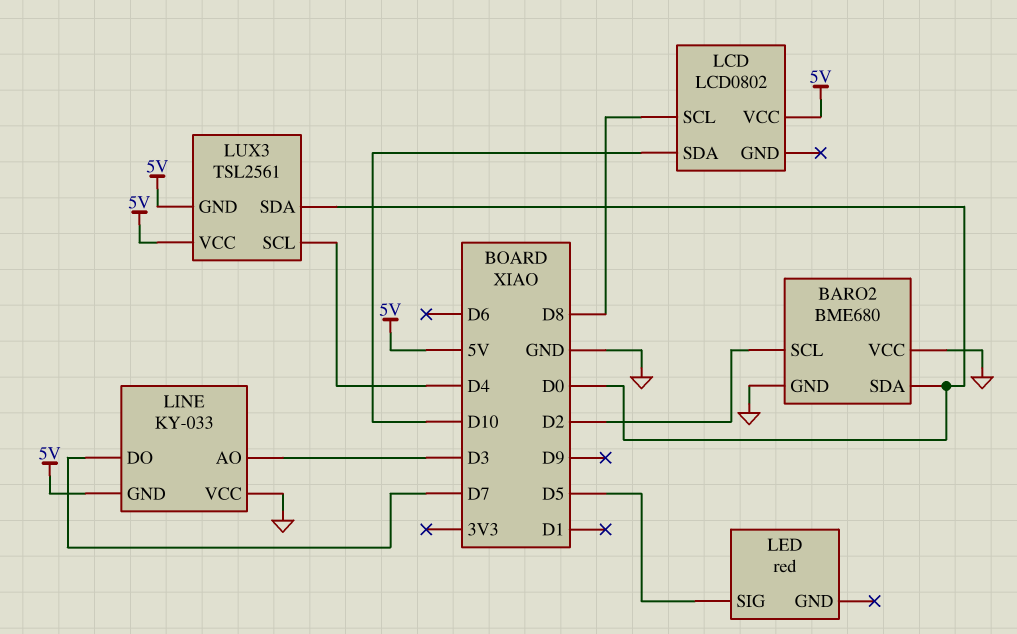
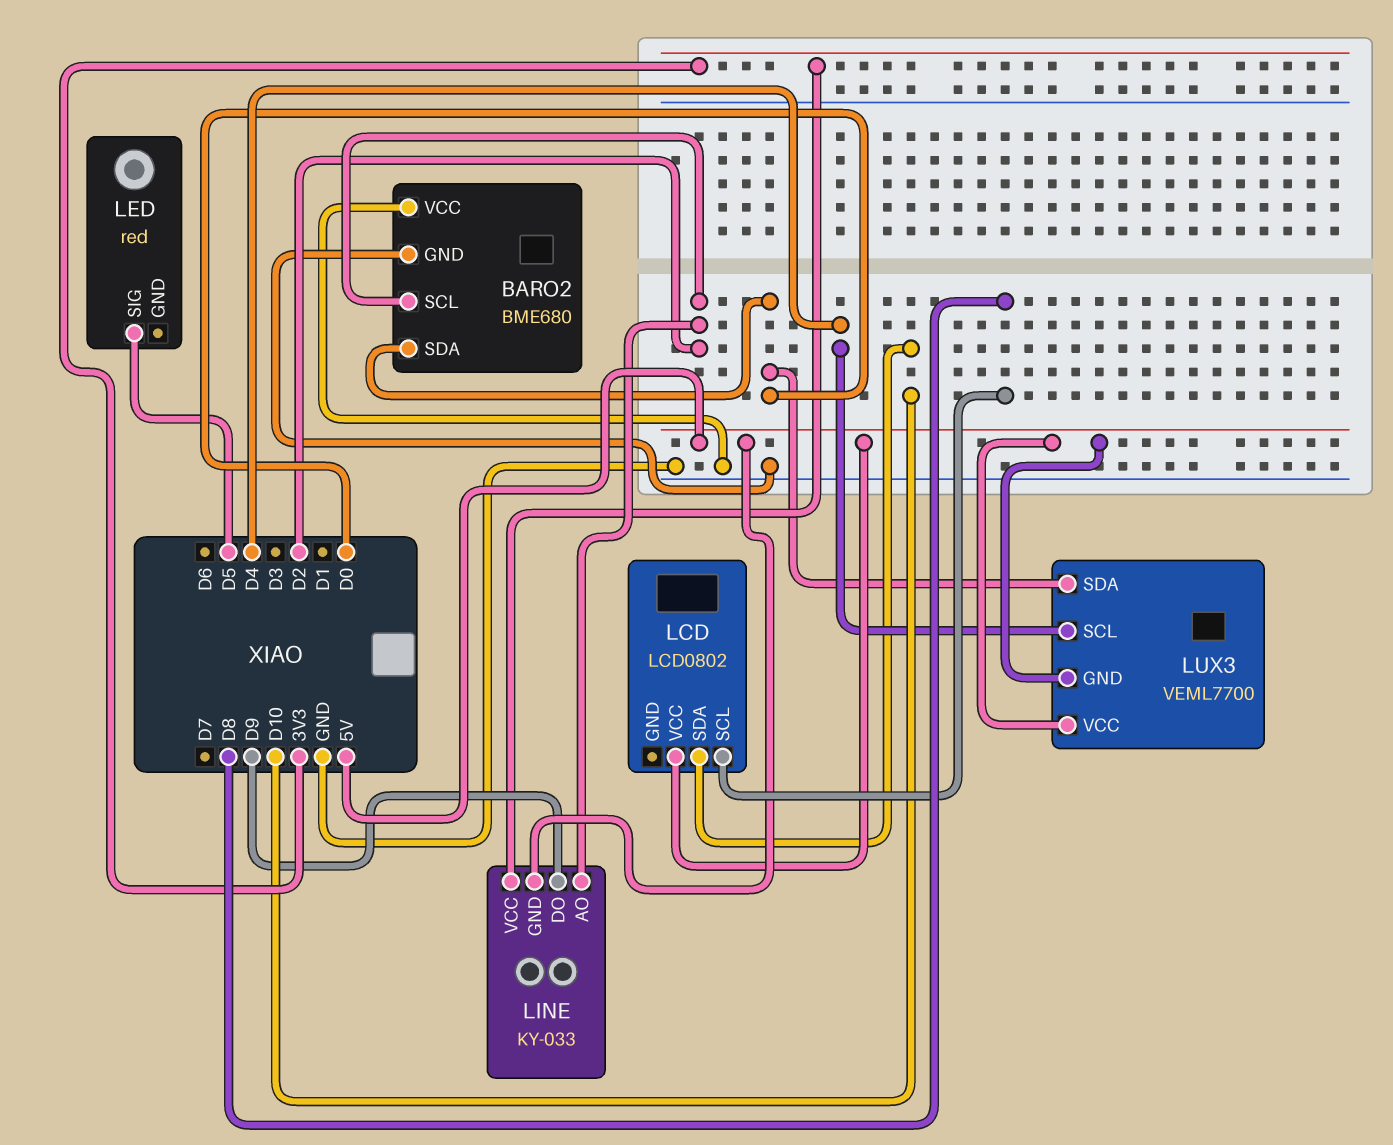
LINE pin AO: D3 -> D2
LINE pin DO: D7 -> D9
LINE pin VCC: GND -> 3V3
LUX3: TSL2561 -> VEML7700

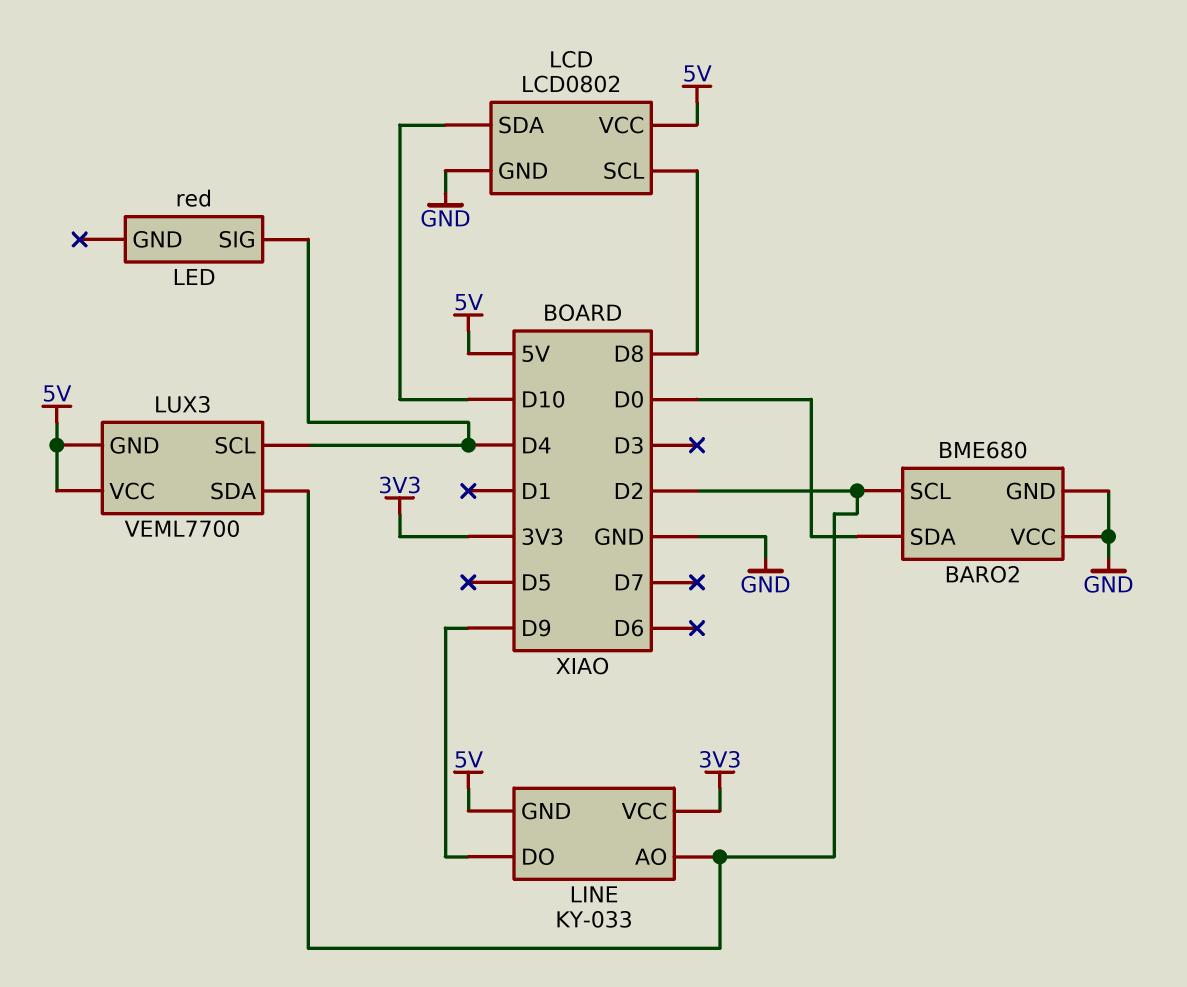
LCD pin GND: none -> GND
LED pin SIG: D5 -> D4
LUX3 pin SDA: D0 -> D2

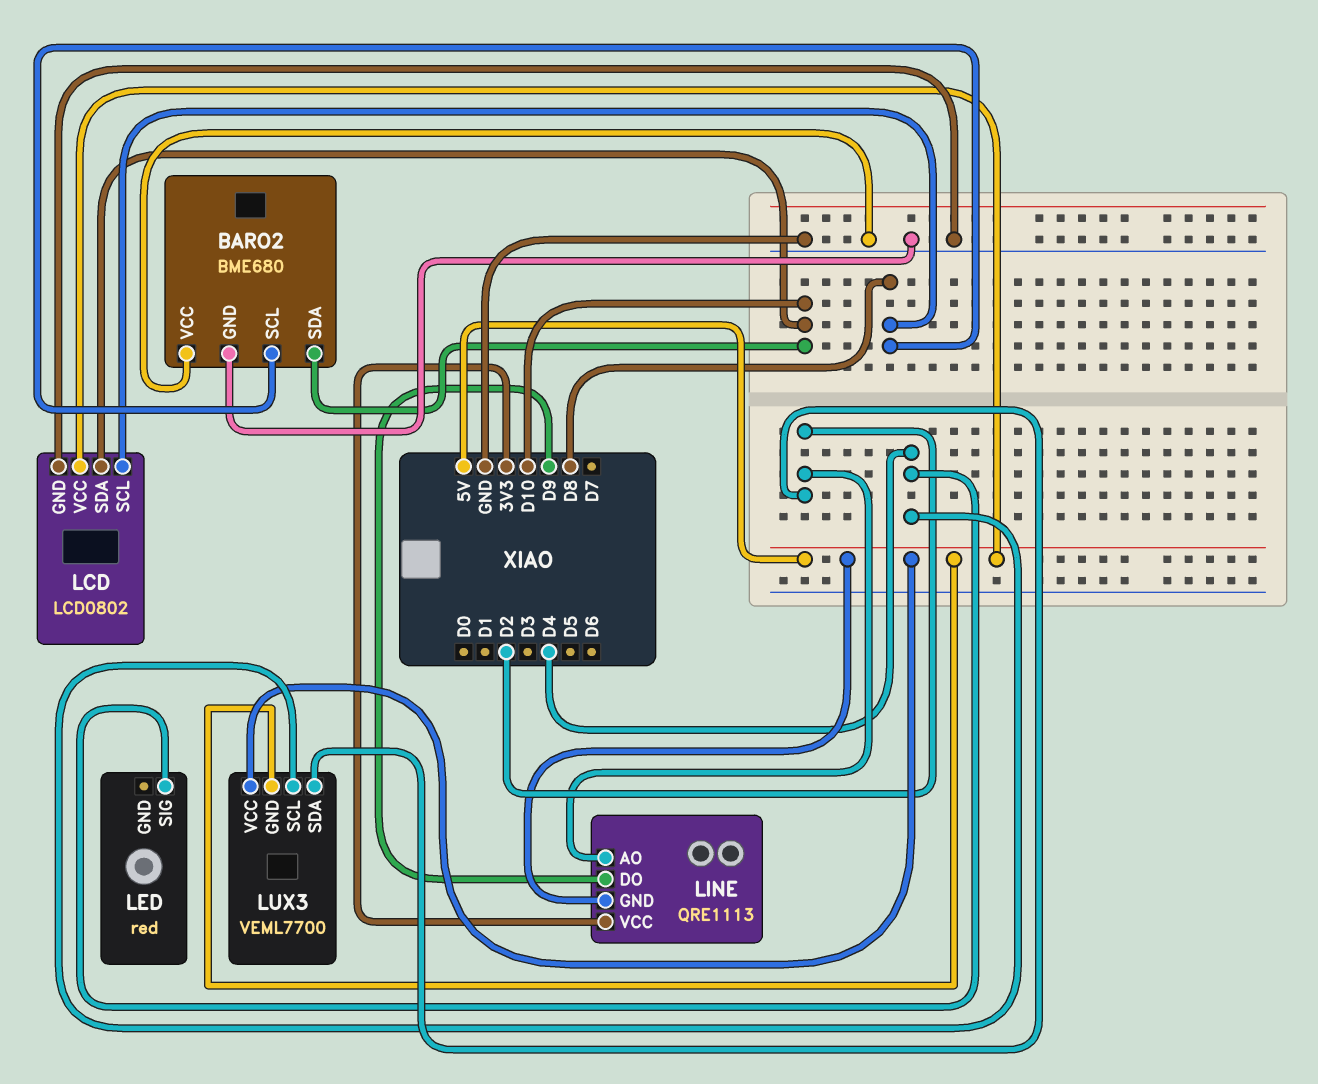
BARO2 pin SCL: D2 -> D8
BARO2 pin SDA: D0 -> D10
LINE: KY-033 -> QRE1113

